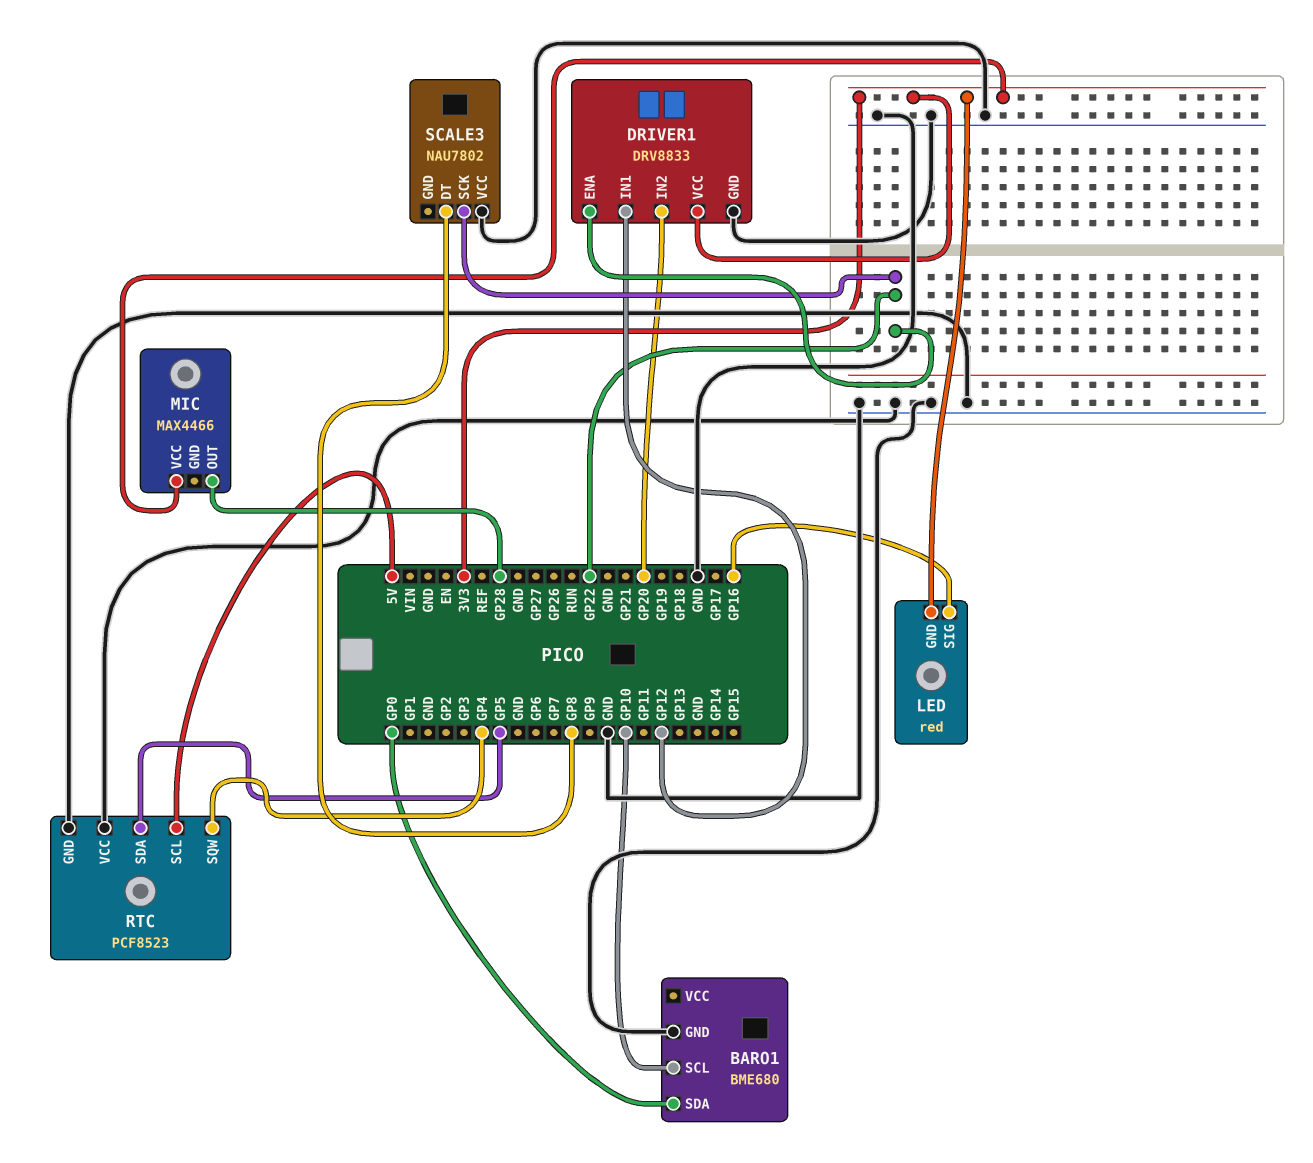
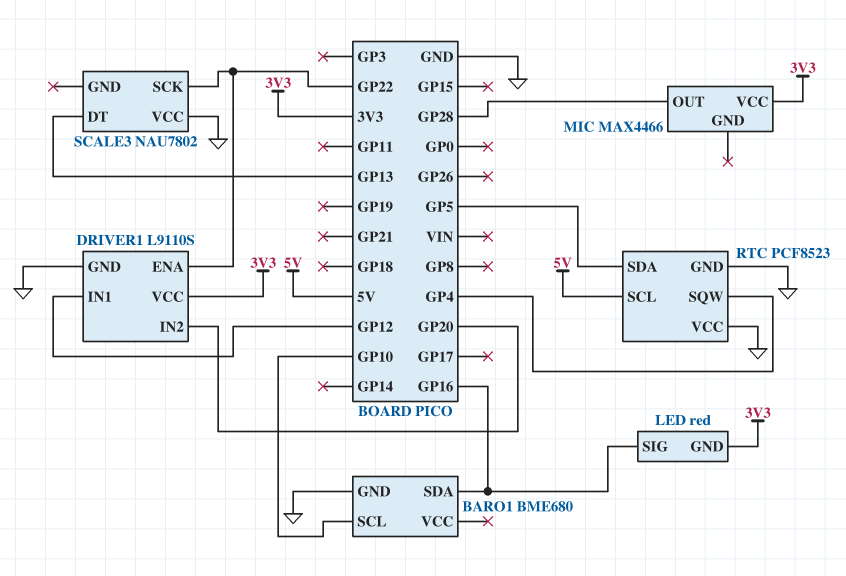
BARO1 pin SDA: GP0 -> GP16
DRIVER1: DRV8833 -> L9110S
SCALE3 pin DT: GP8 -> GP13

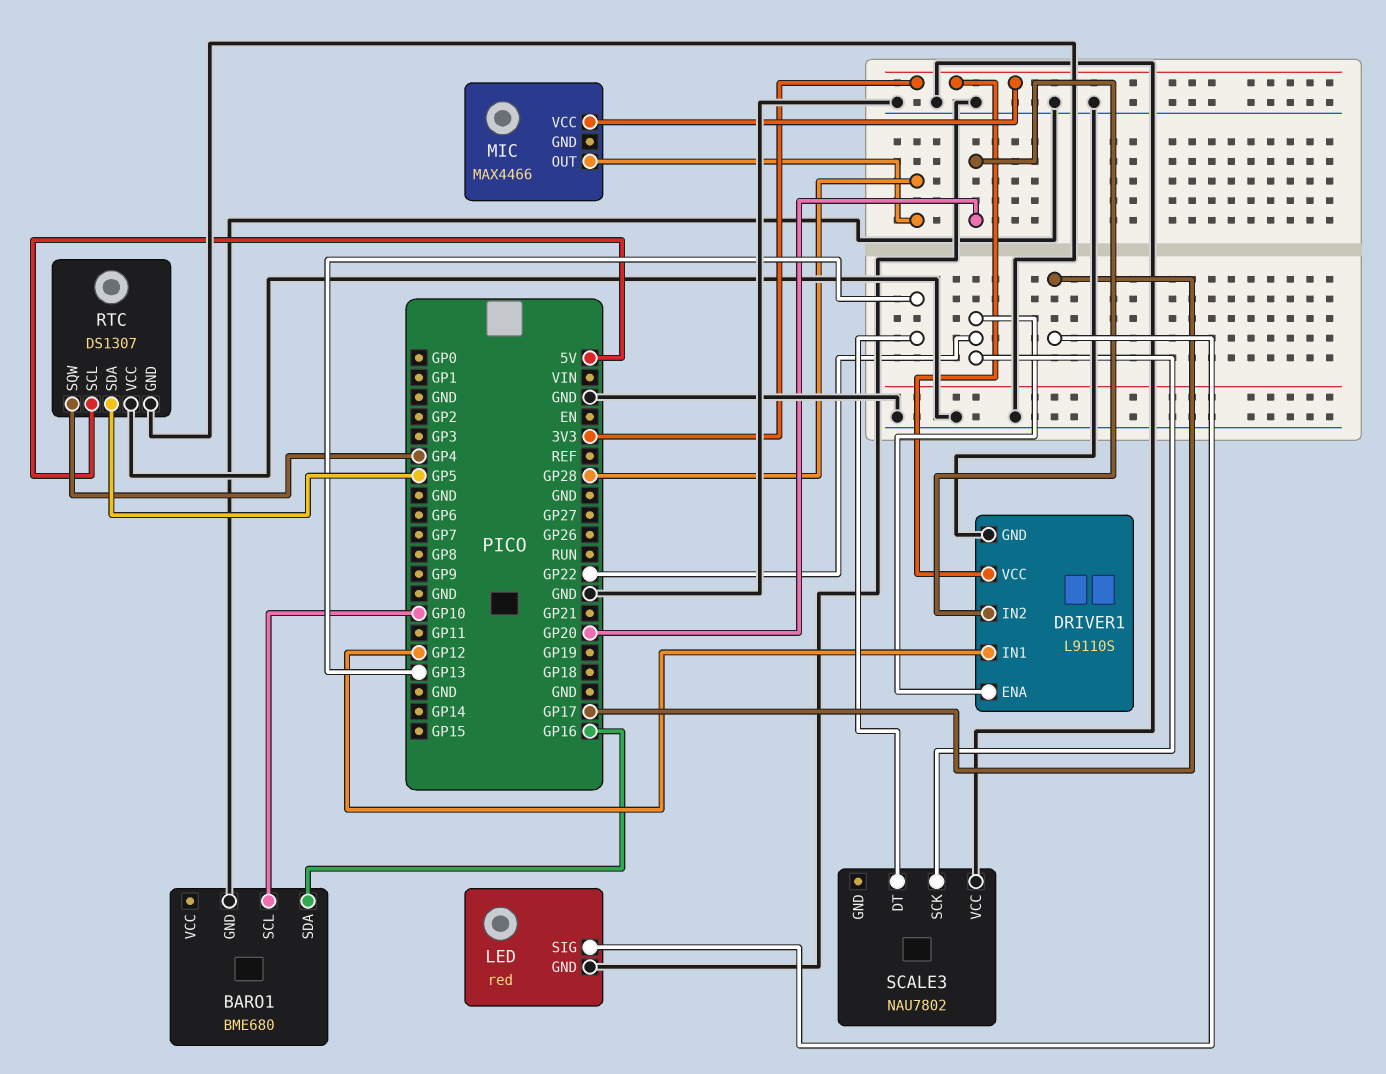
LED pin GND: 3V3 -> GND
LED pin SIG: GP16 -> GP17
RTC: PCF8523 -> DS1307

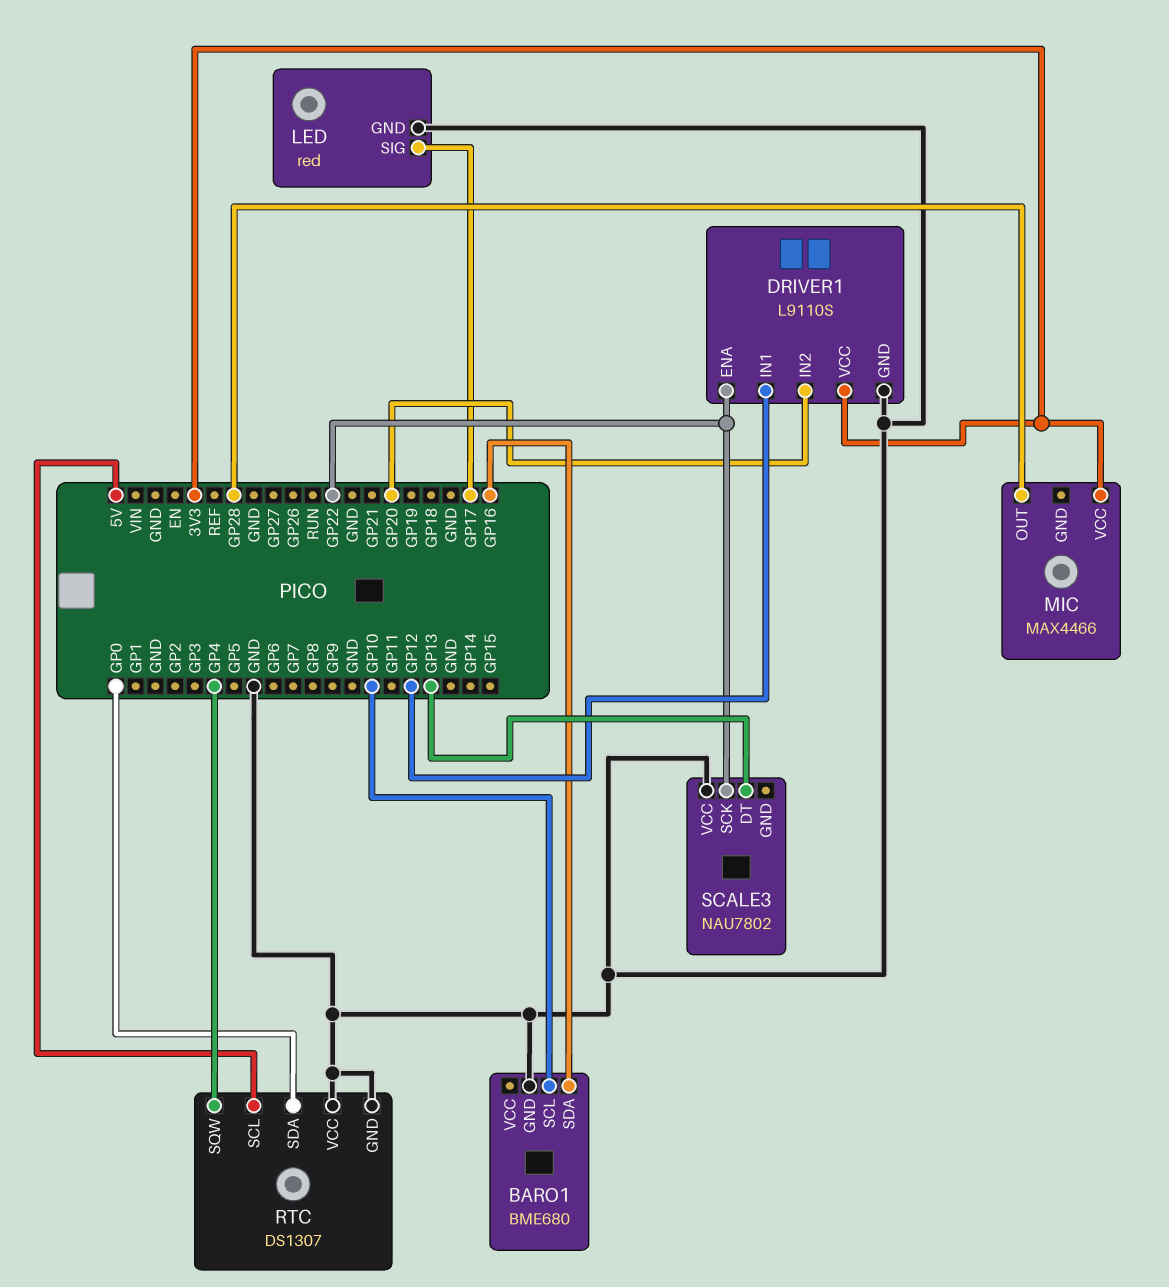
RTC pin SDA: GP5 -> GP0

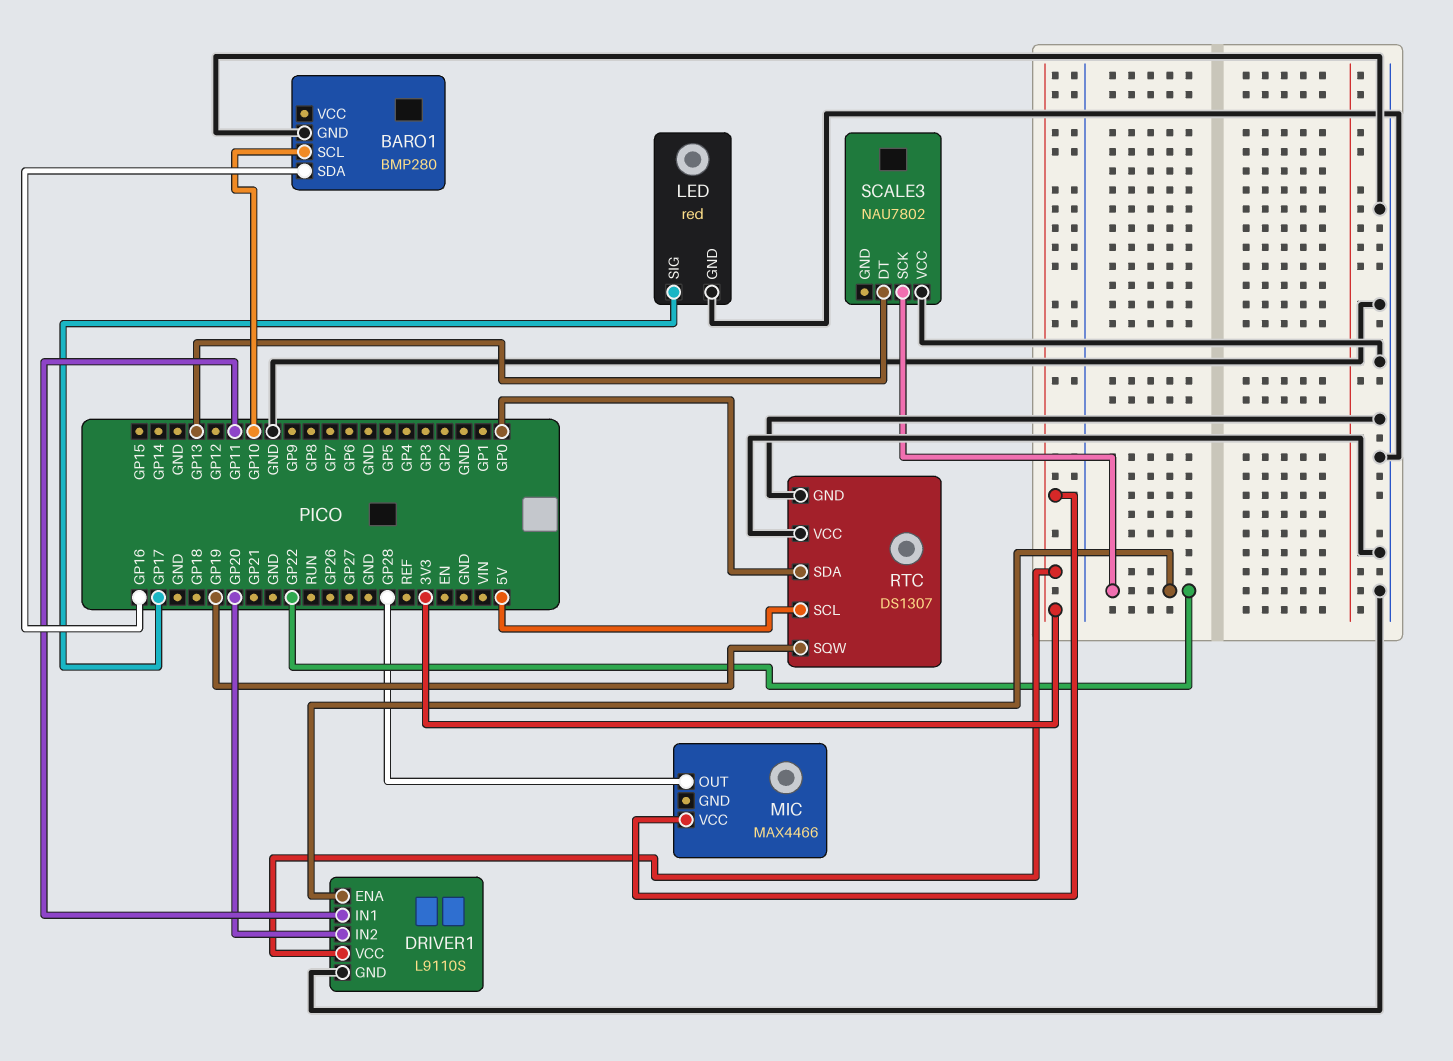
BARO1: BME680 -> BMP280
DRIVER1 pin IN1: GP12 -> GP11
RTC pin SQW: GP4 -> GP19

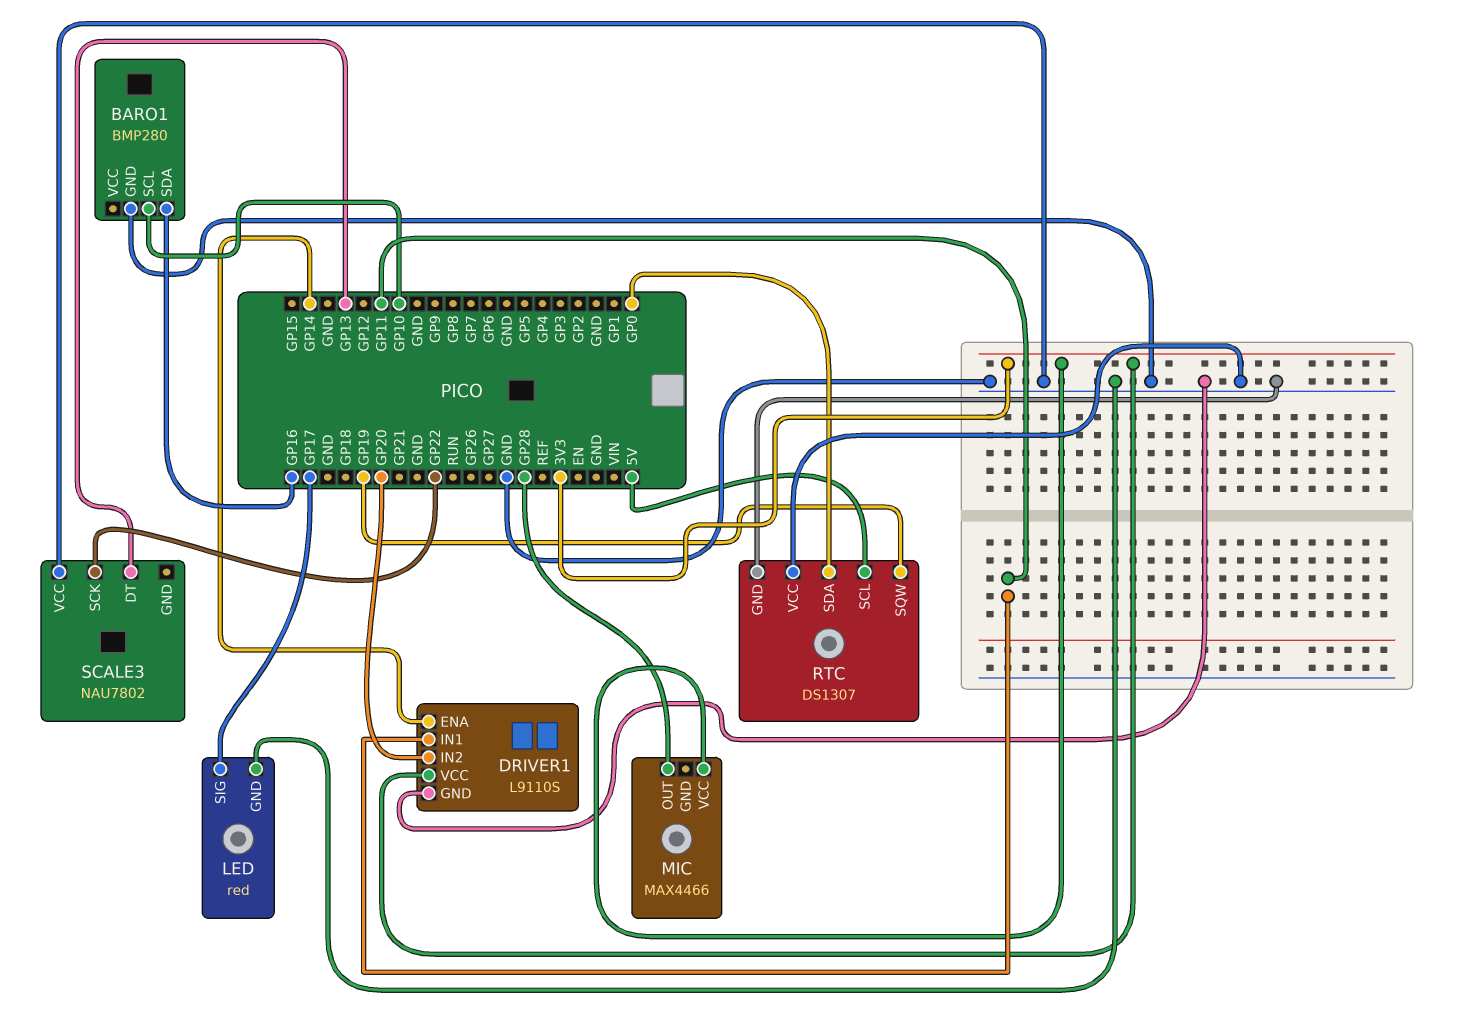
DRIVER1 pin ENA: GP22 -> GP14

